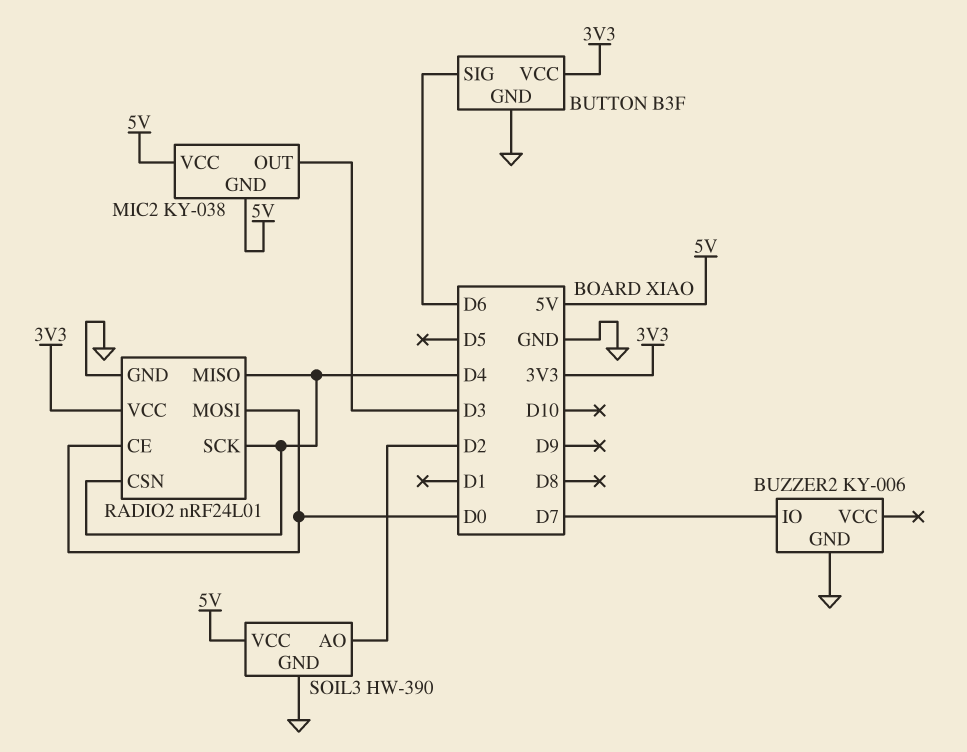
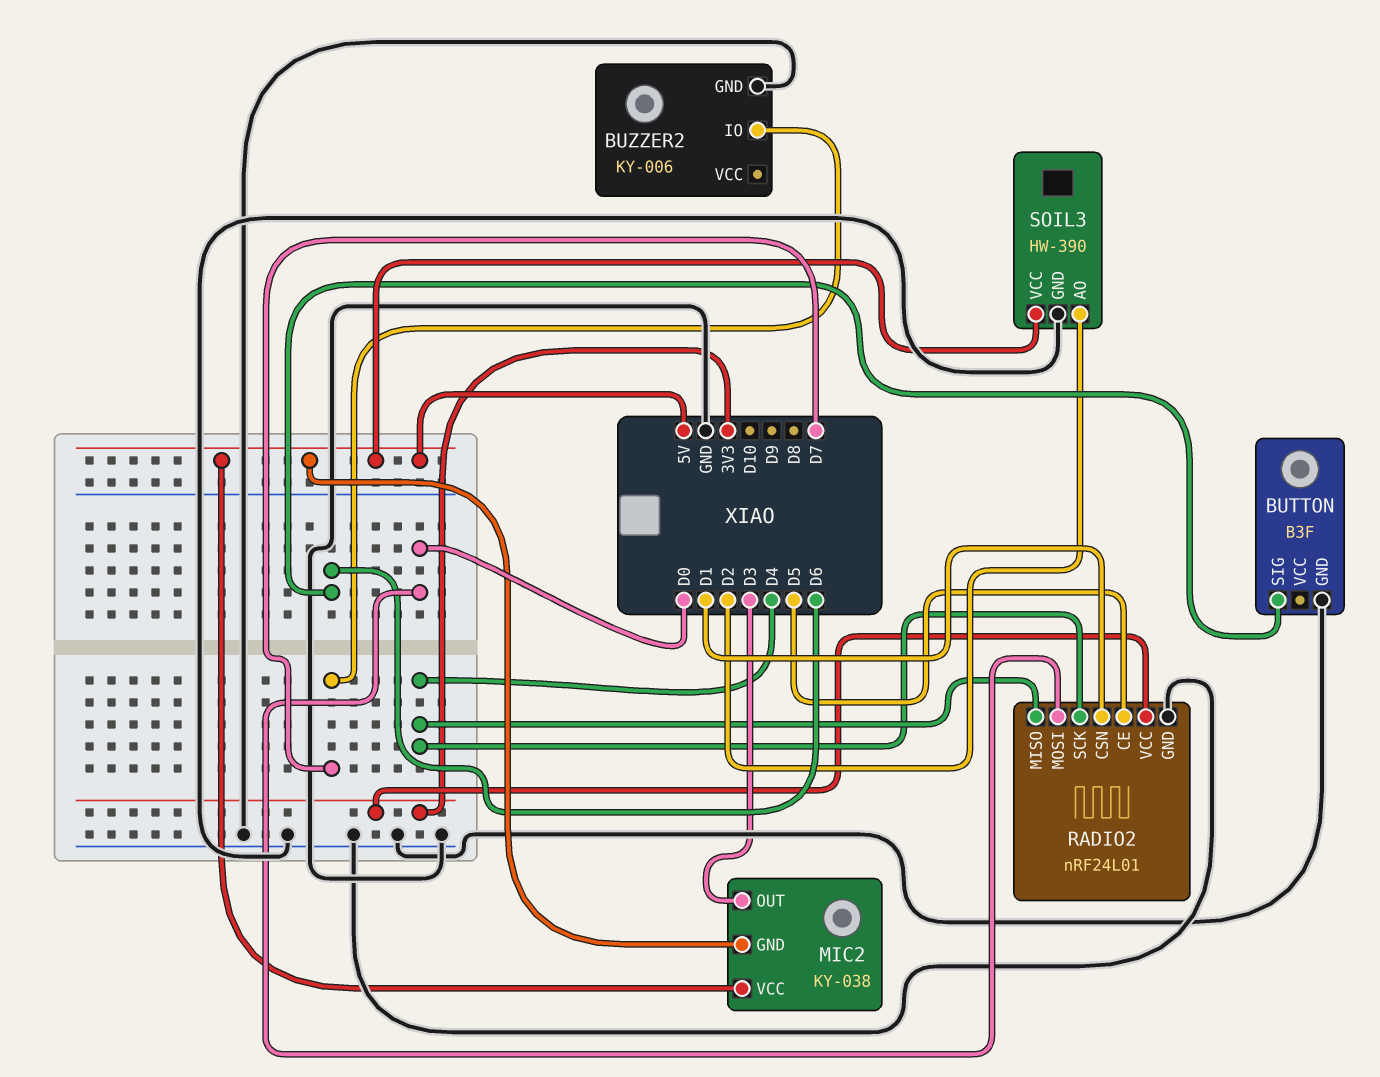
BUTTON pin VCC: 3V3 -> none
RADIO2 pin CE: D0 -> D5
RADIO2 pin CSN: D4 -> D1

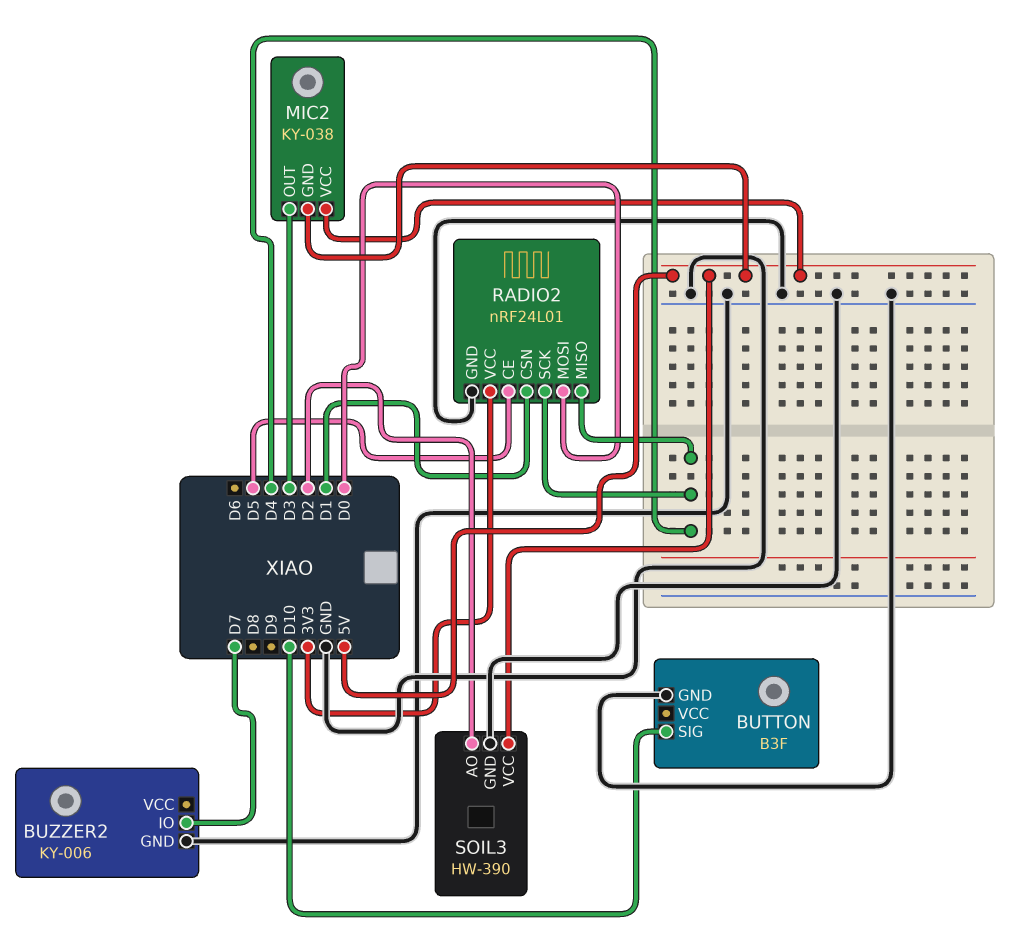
BUTTON pin SIG: D6 -> D10

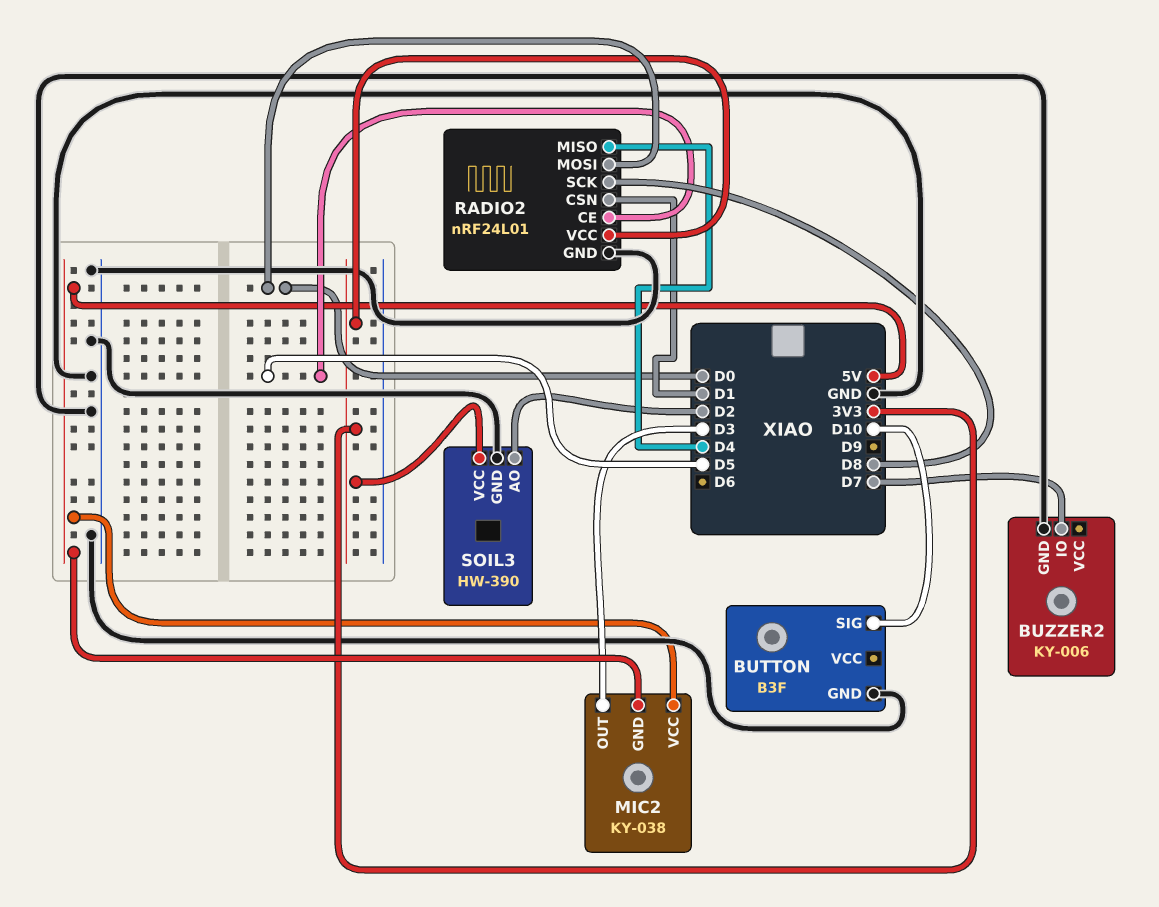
RADIO2 pin SCK: D4 -> D8
SOIL3 pin VCC: 5V -> 3V3

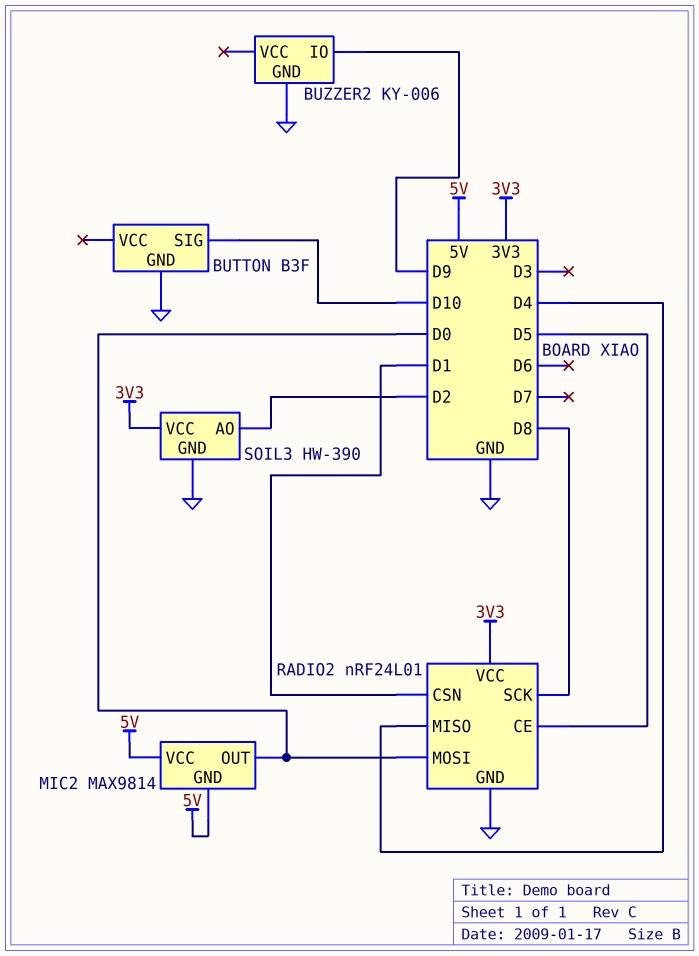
BUZZER2 pin IO: D7 -> D9
MIC2: KY-038 -> MAX9814
MIC2 pin OUT: D3 -> D0

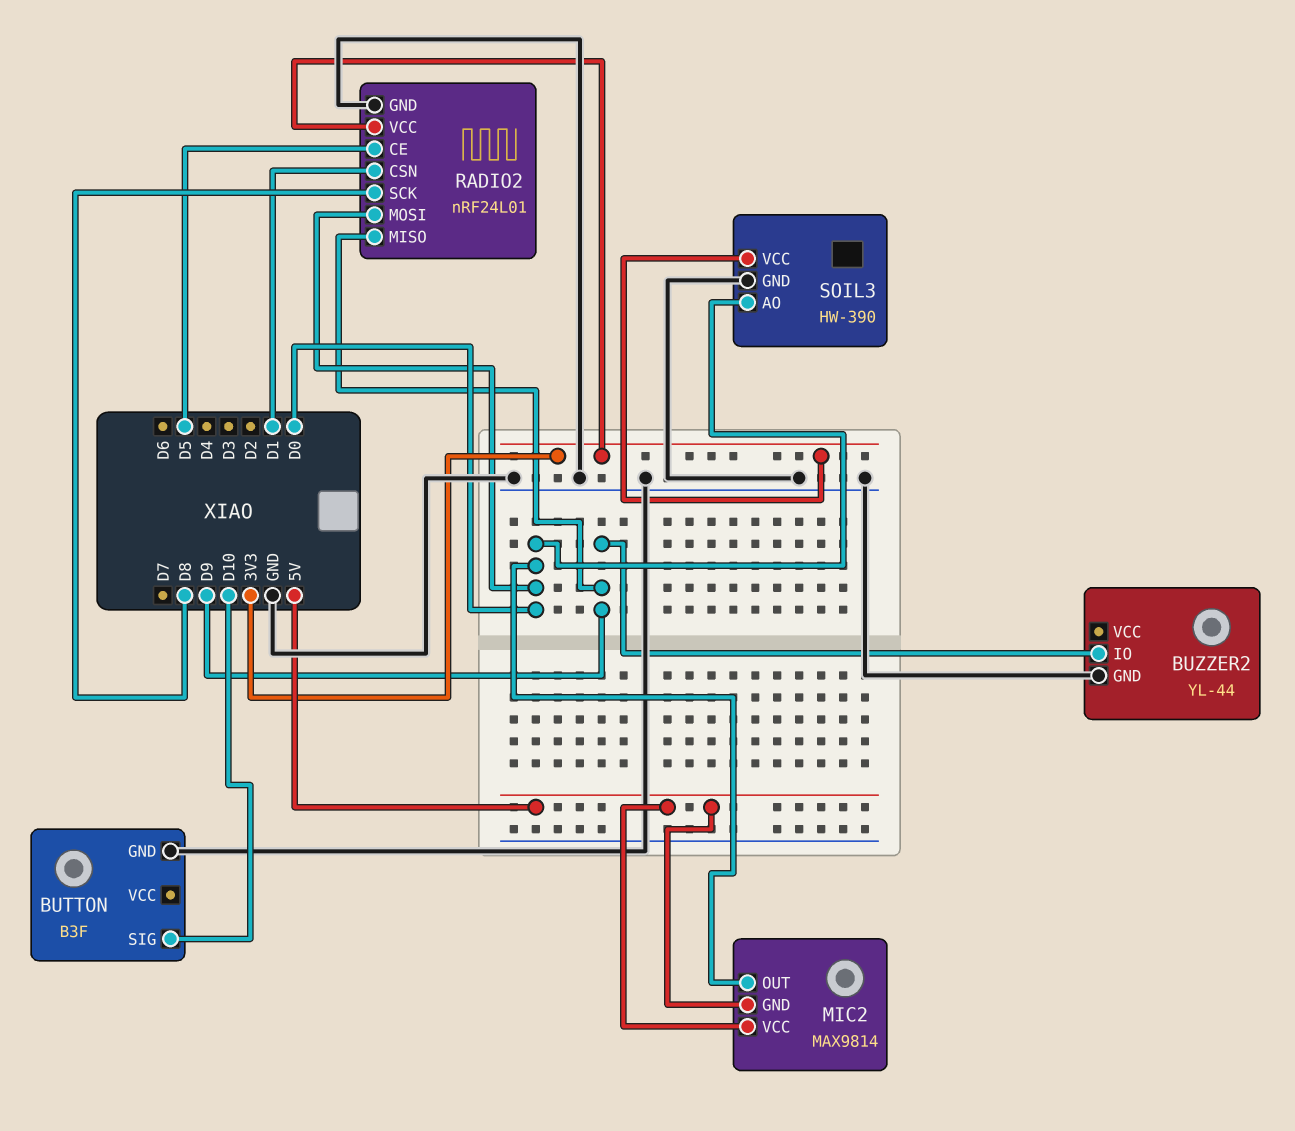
BUZZER2: KY-006 -> YL-44
RADIO2 pin MISO: D4 -> D9
SOIL3 pin AO: D2 -> D0

